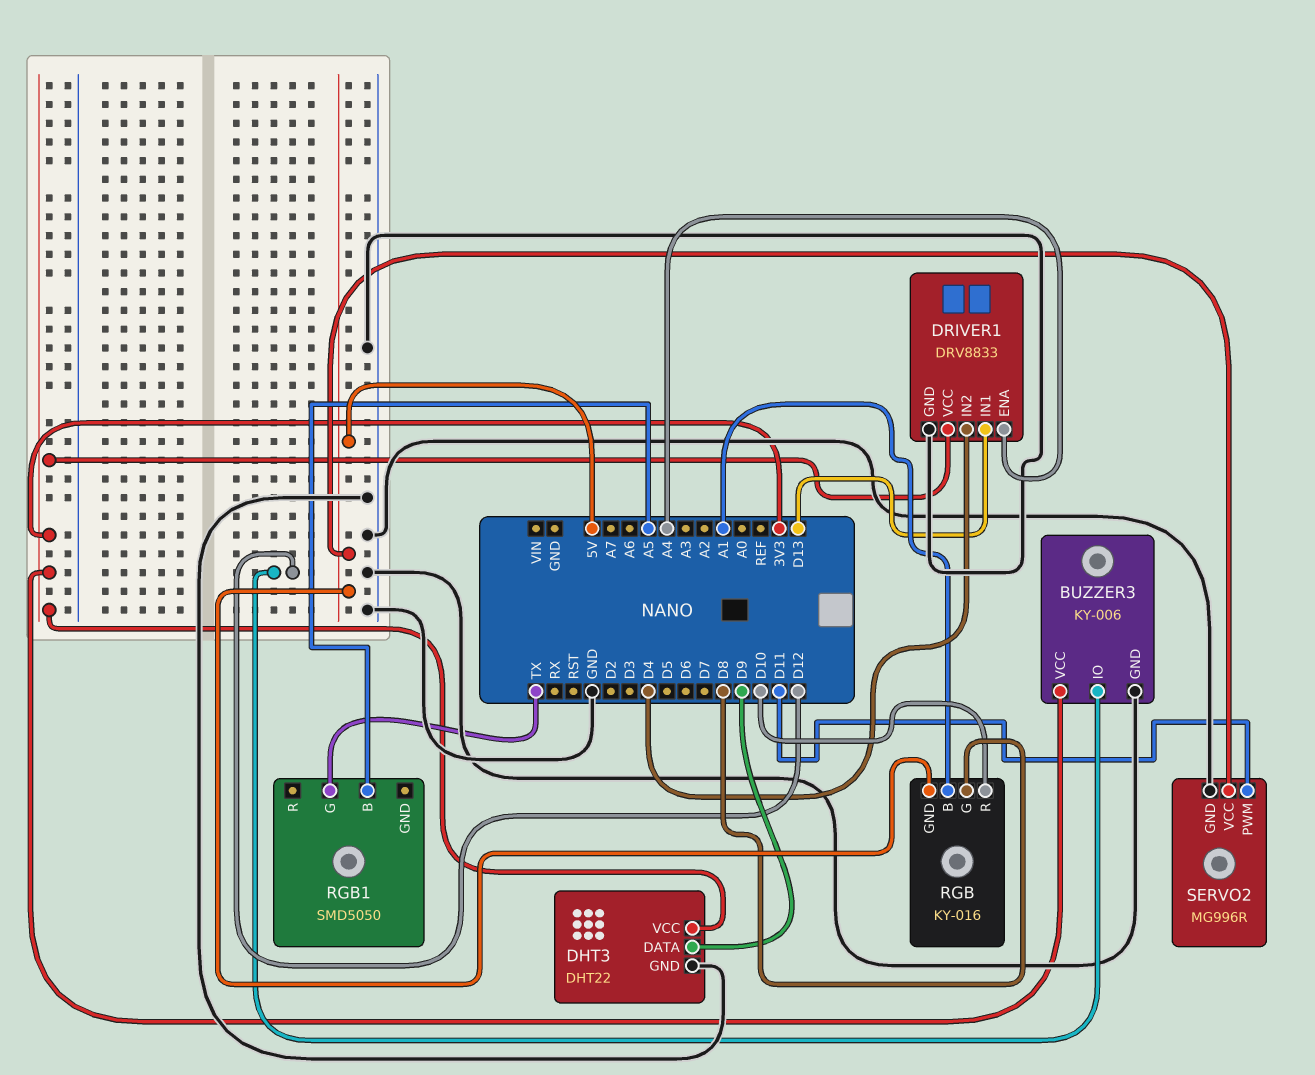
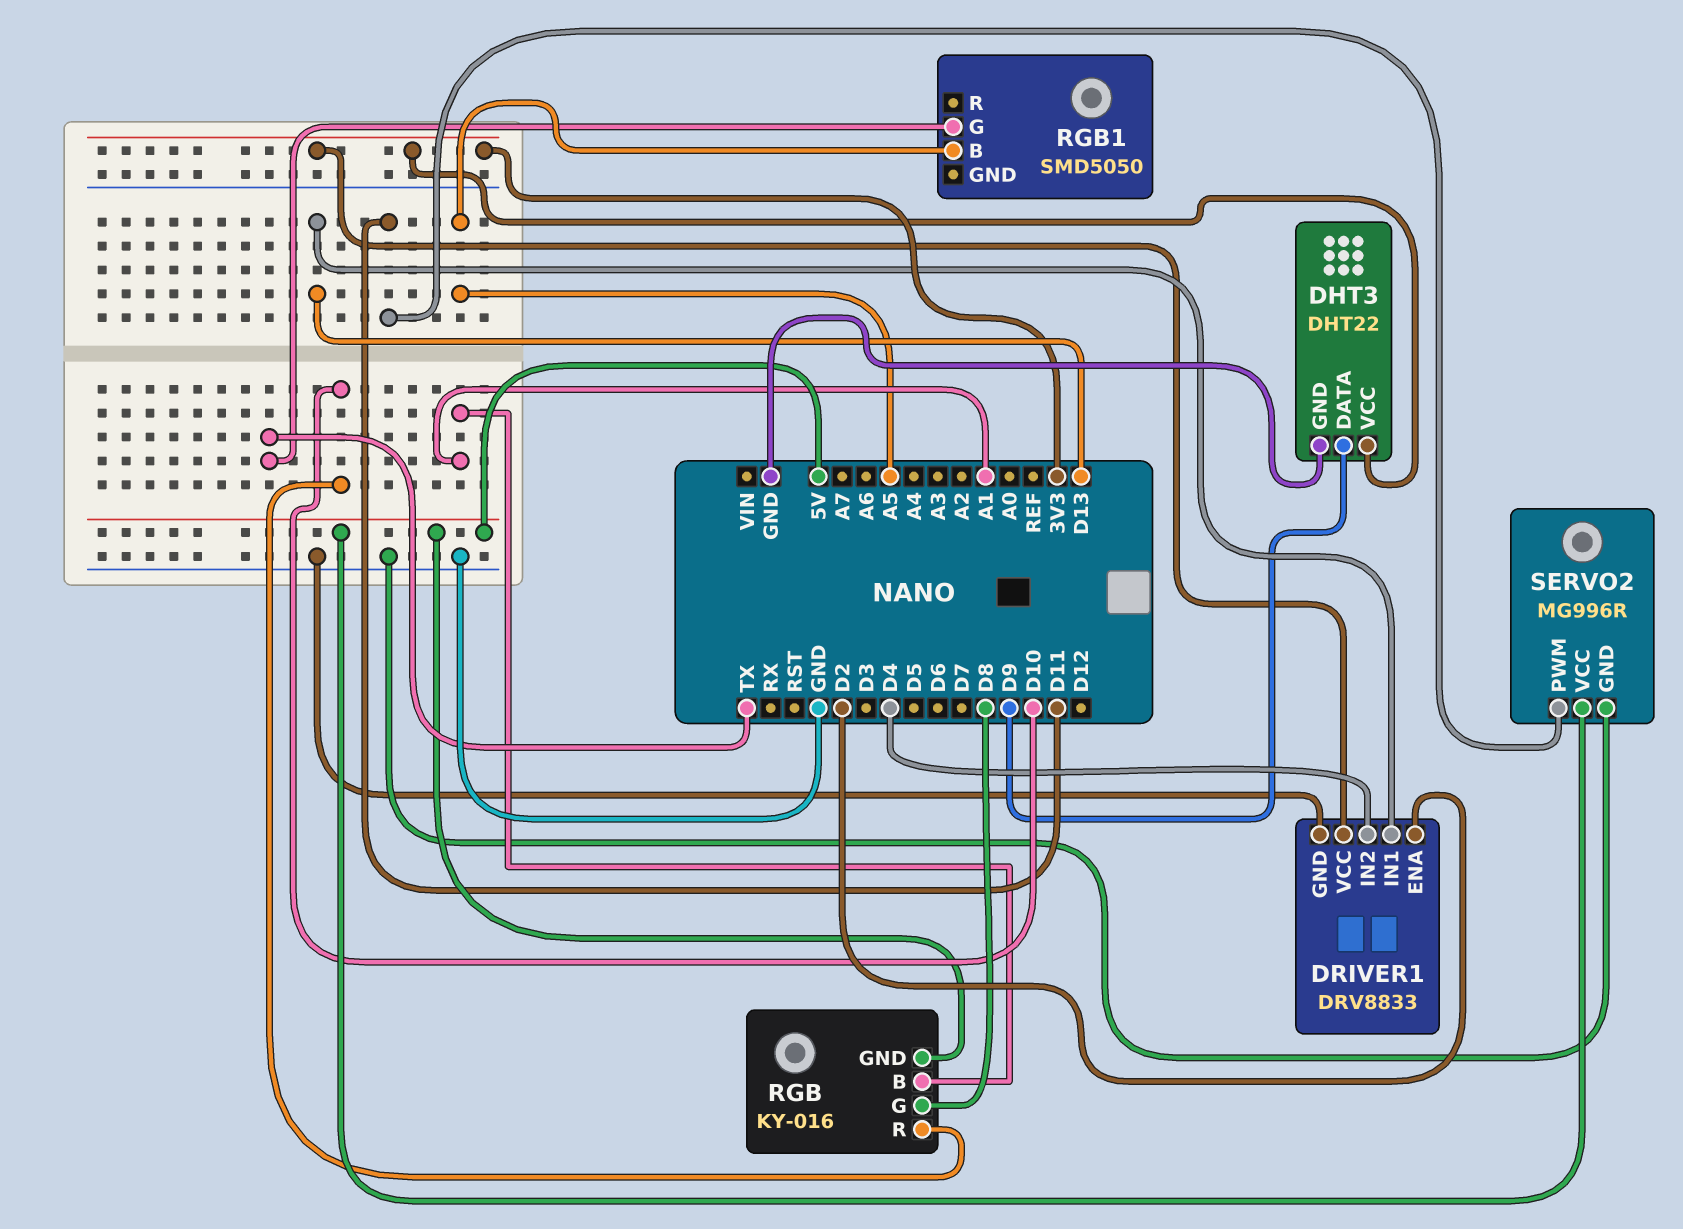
BUZZER3: KY-006 -> none
BUZZER3 pin GND: GND -> none
BUZZER3 pin IO: D12 -> none
BUZZER3 pin VCC: 3V3 -> none
DRIVER1 pin ENA: A4 -> D2

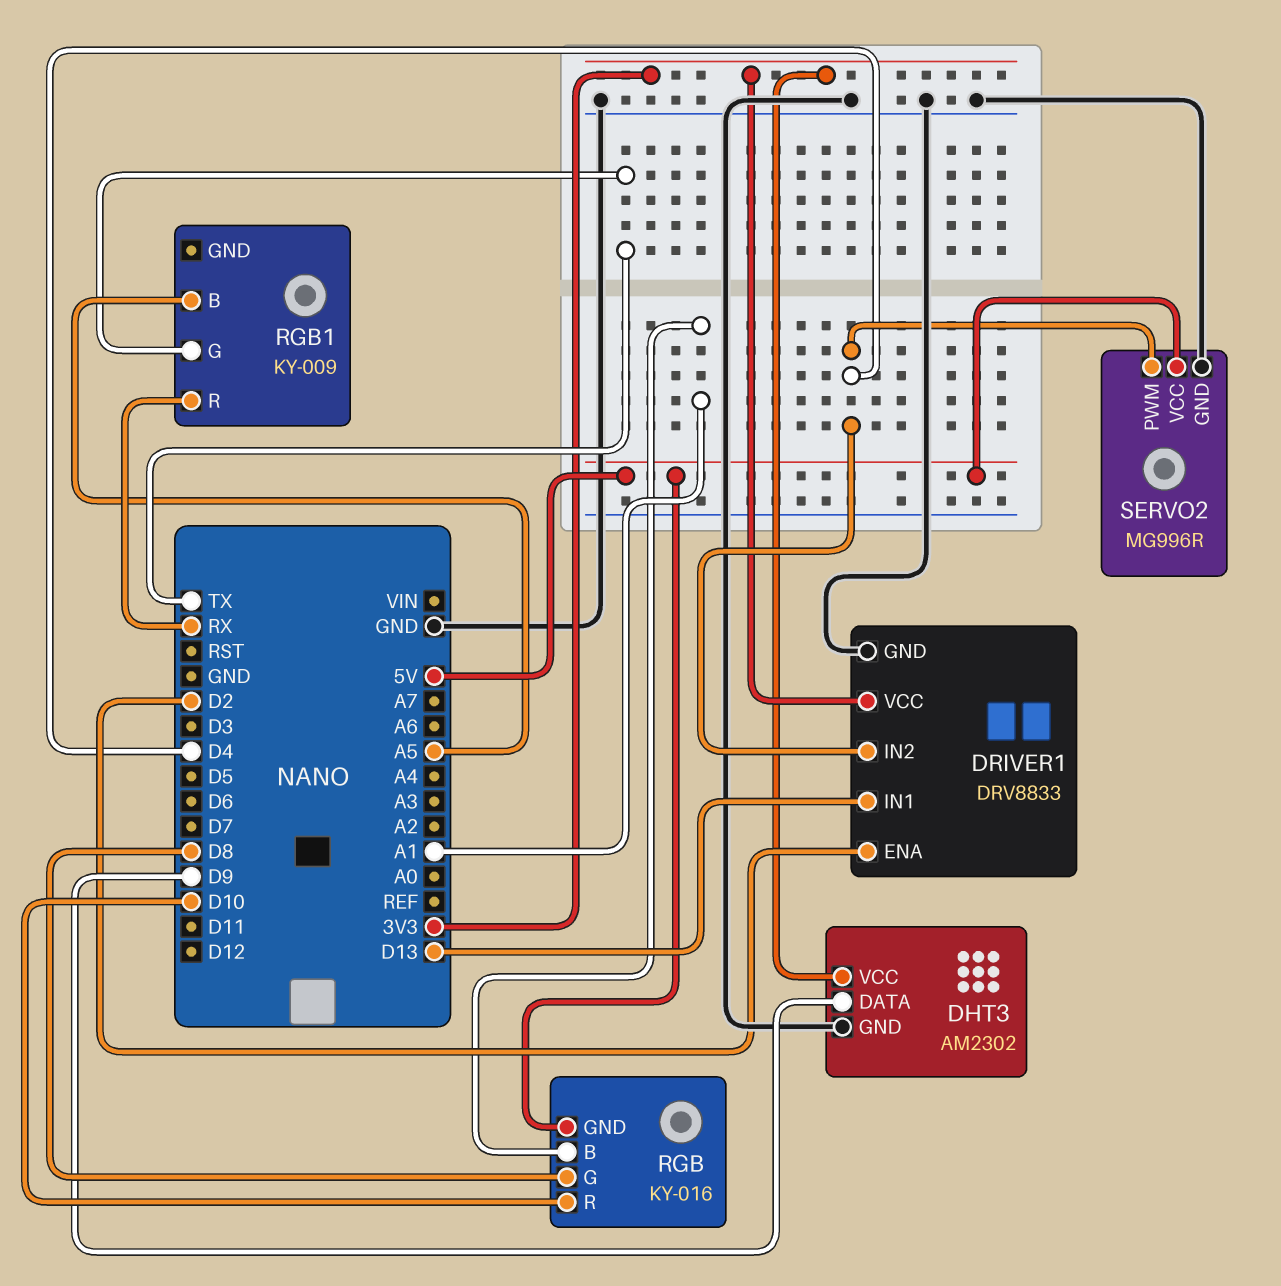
DHT3: DHT22 -> AM2302
RGB1: SMD5050 -> KY-009
RGB1 pin R: none -> RX
SERVO2 pin PWM: D11 -> D4

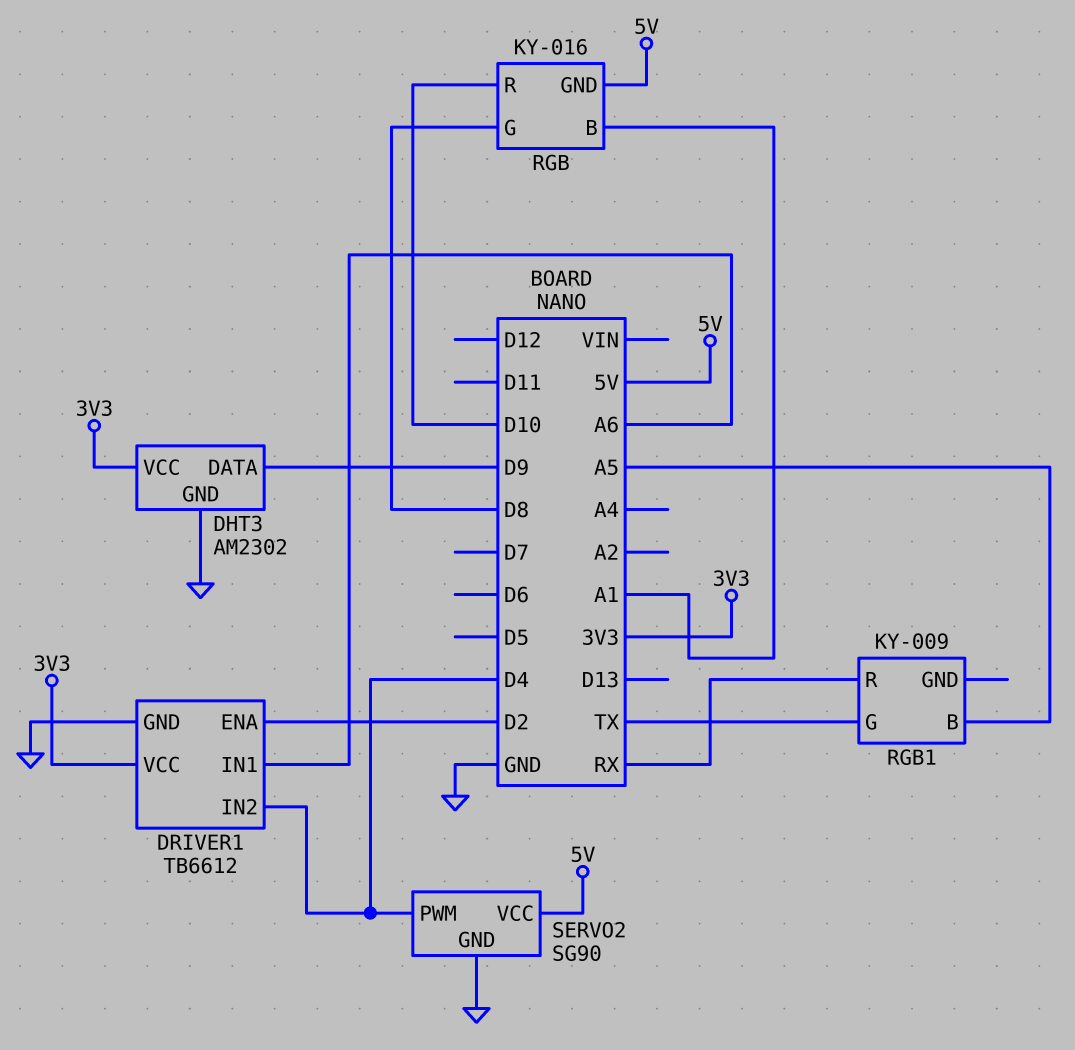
DRIVER1: DRV8833 -> TB6612
DRIVER1 pin IN1: D13 -> A6
SERVO2: MG996R -> SG90

